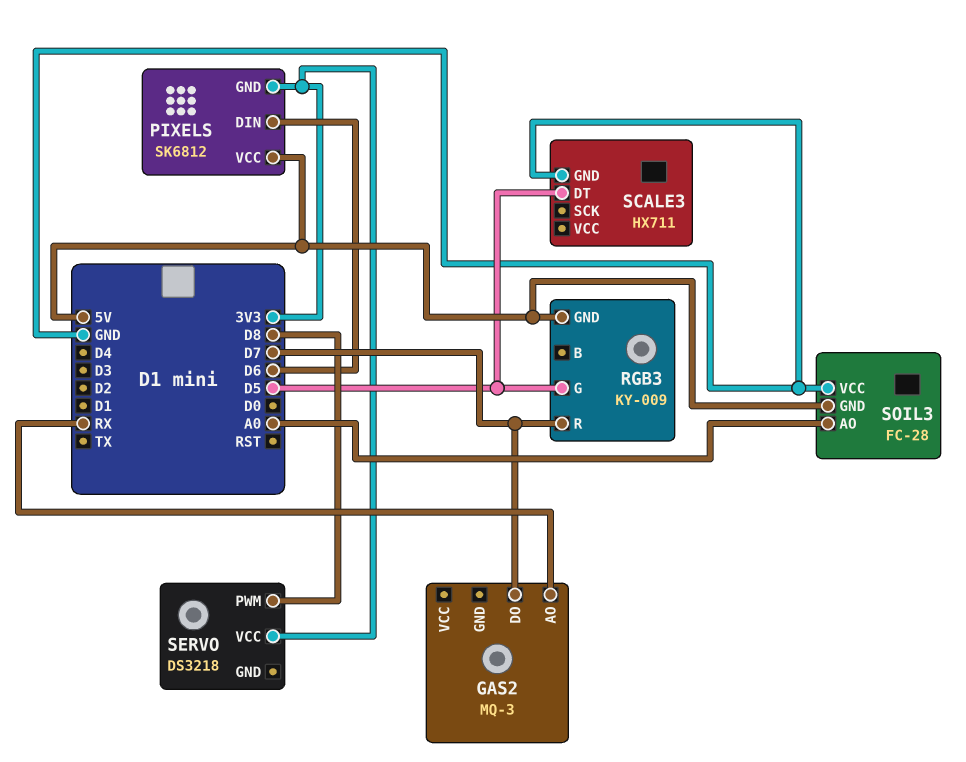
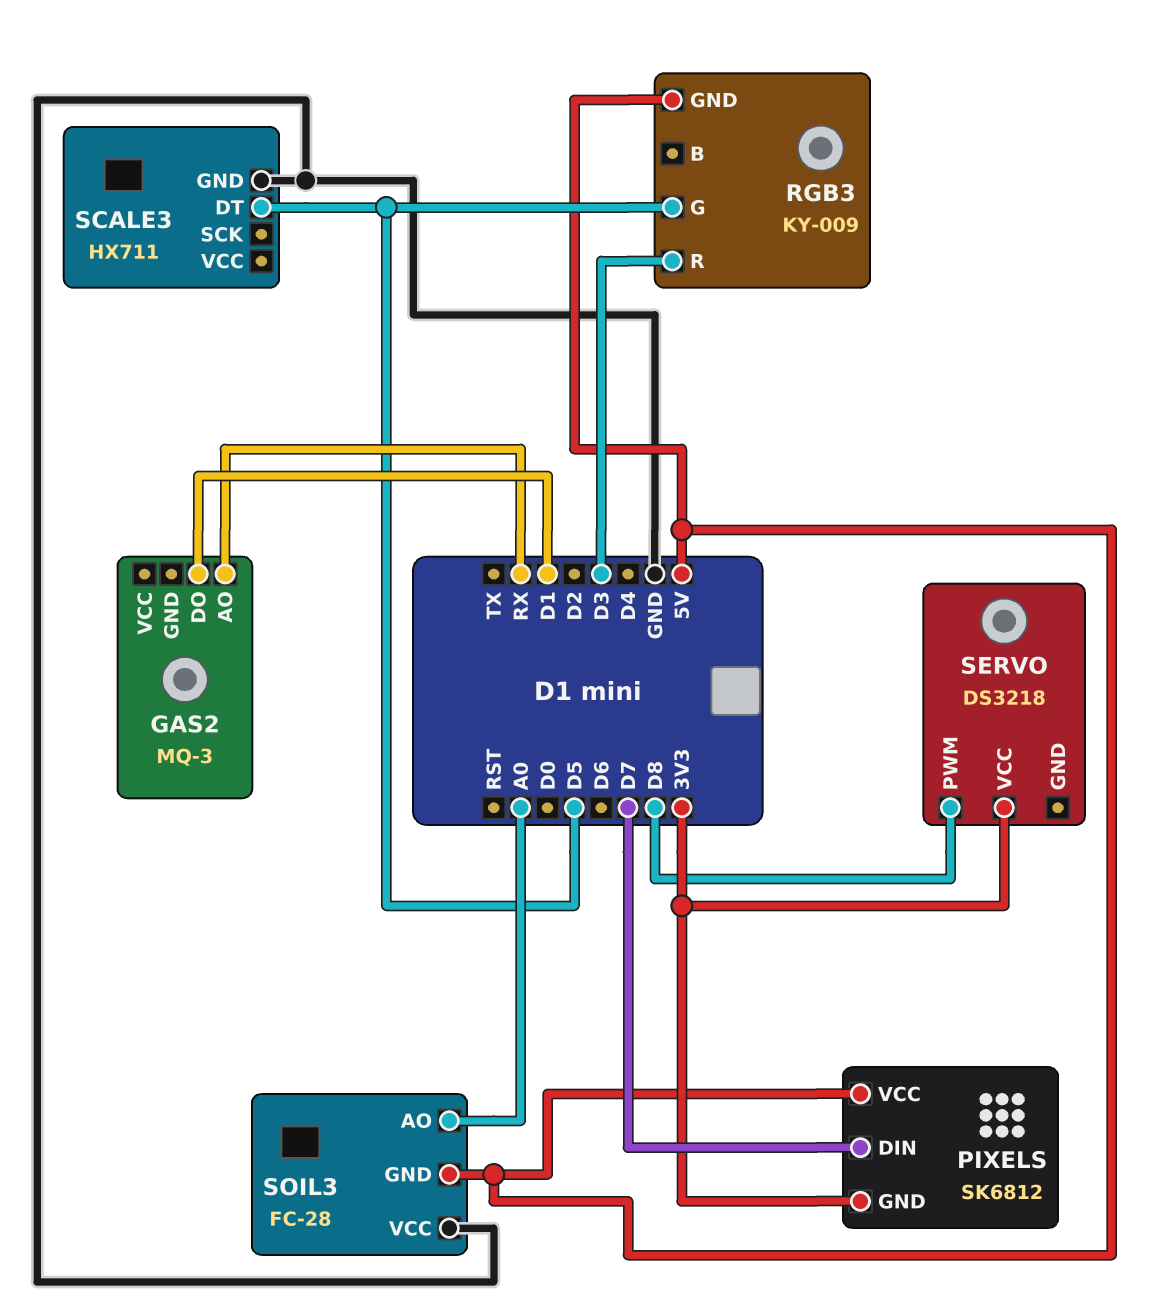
GAS2 pin DO: D7 -> D1
PIXELS pin DIN: D6 -> D7
RGB3 pin R: D7 -> D3

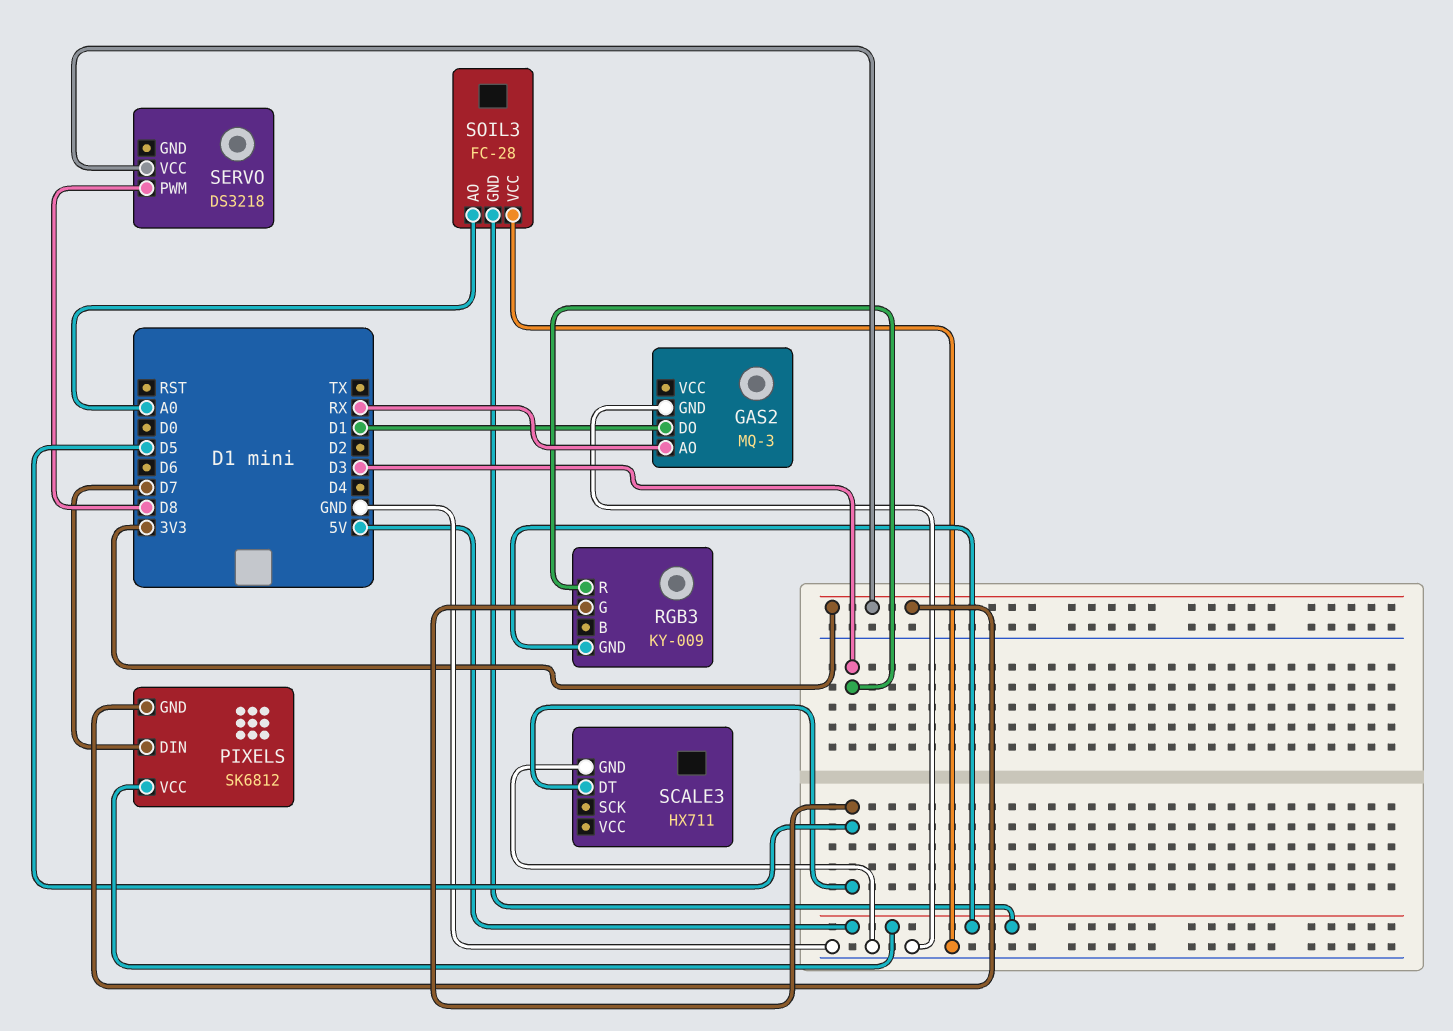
GAS2 pin GND: none -> GND

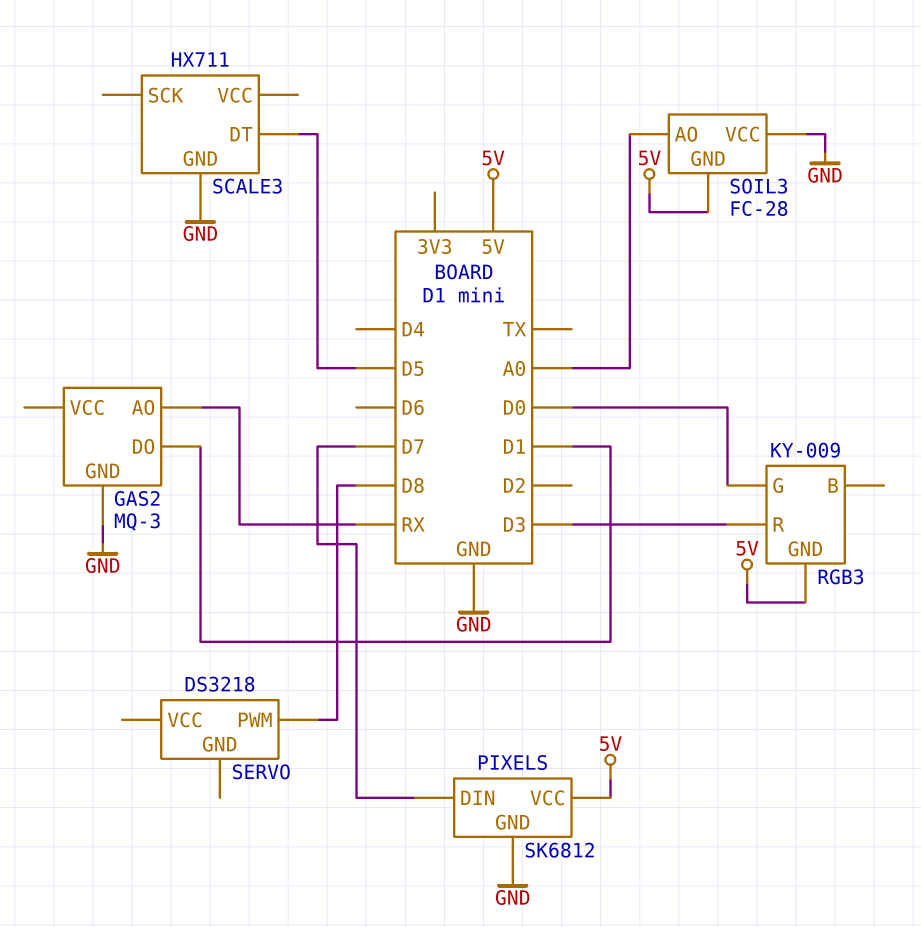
PIXELS pin GND: 3V3 -> GND
RGB3 pin G: D5 -> D0
SERVO pin VCC: 3V3 -> none

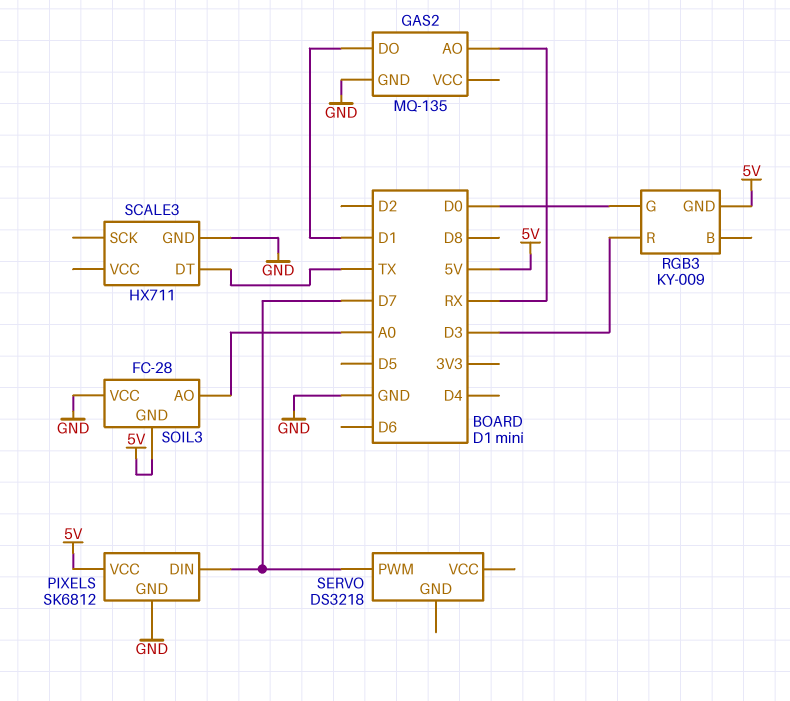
GAS2: MQ-3 -> MQ-135
SCALE3 pin DT: D5 -> TX
SERVO pin PWM: D8 -> D7

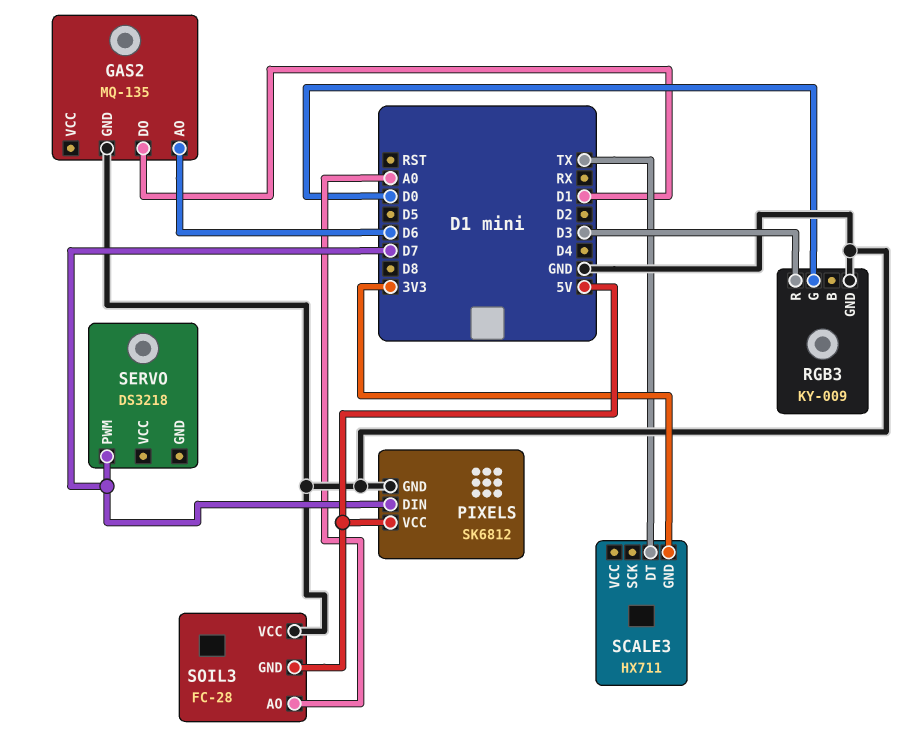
GAS2 pin AO: RX -> D6
RGB3 pin GND: 5V -> GND
SCALE3 pin GND: GND -> 3V3

